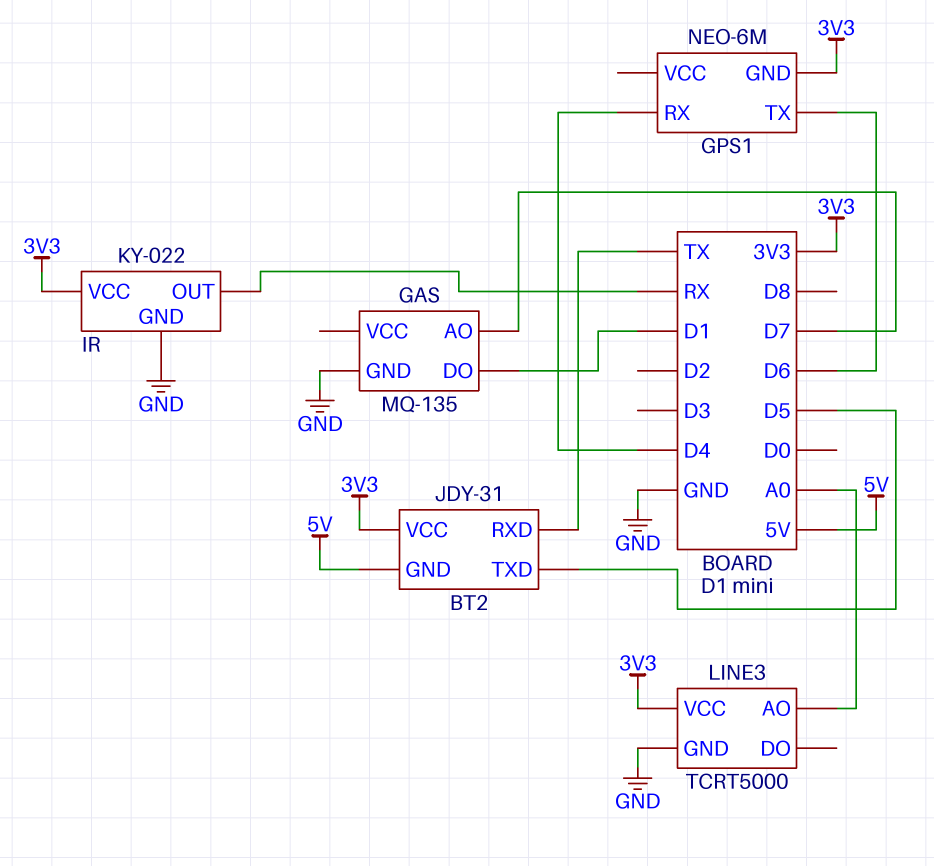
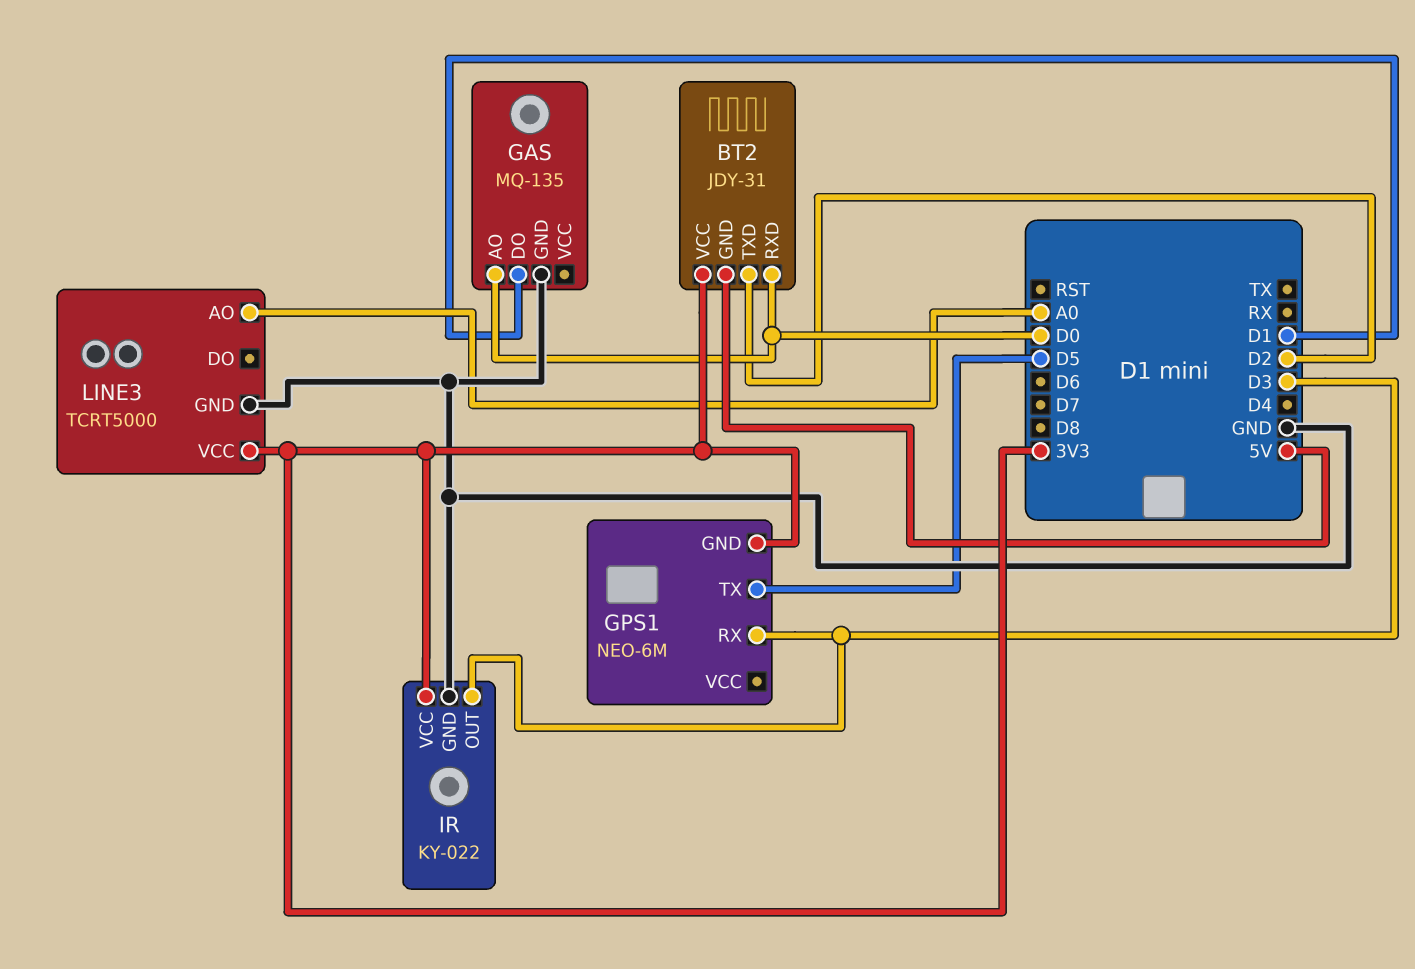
BT2 pin RXD: TX -> D0
BT2 pin TXD: D5 -> D2
GAS pin AO: D7 -> D0
GPS1 pin RX: D4 -> D3
GPS1 pin TX: D6 -> D5
IR pin OUT: RX -> D3

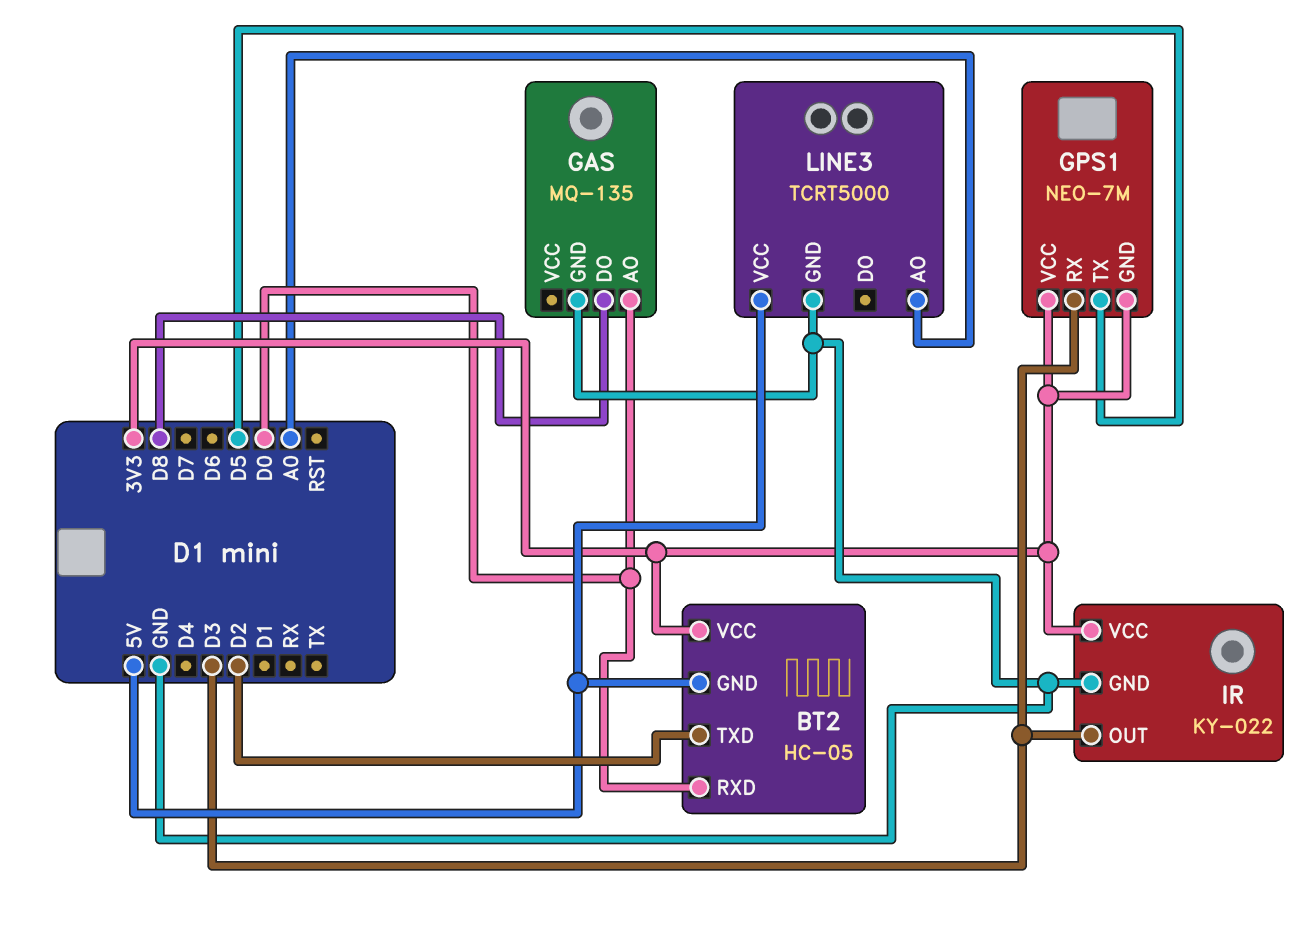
BT2: JDY-31 -> HC-05
GAS pin DO: D1 -> D8
GPS1: NEO-6M -> NEO-7M
GPS1 pin VCC: none -> 3V3
LINE3 pin VCC: 3V3 -> 5V

